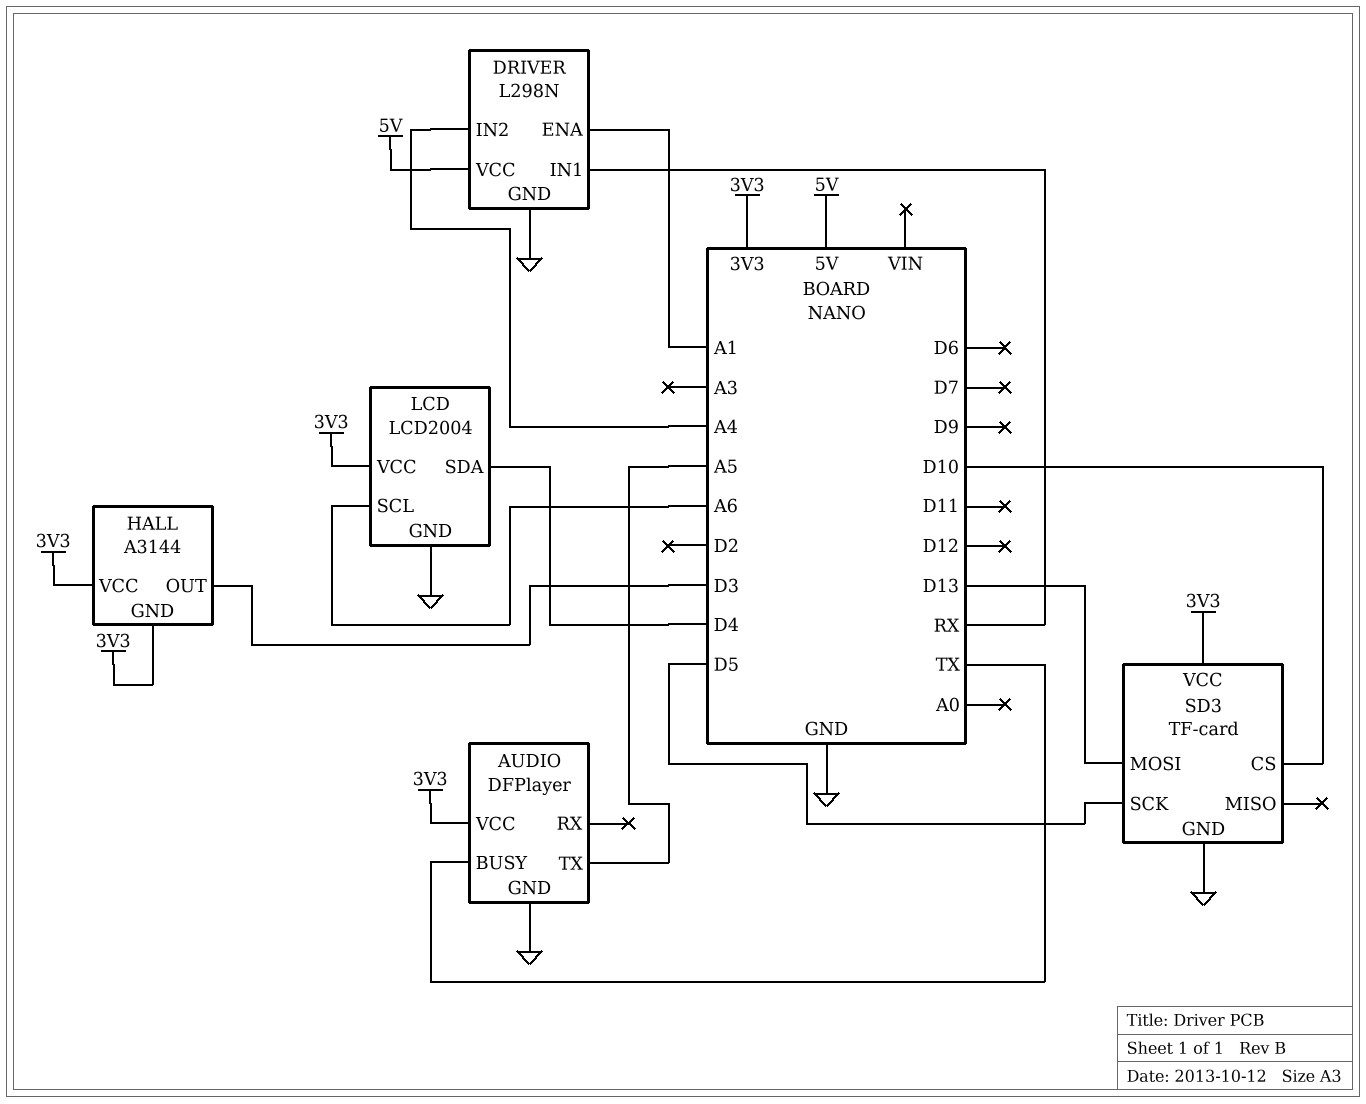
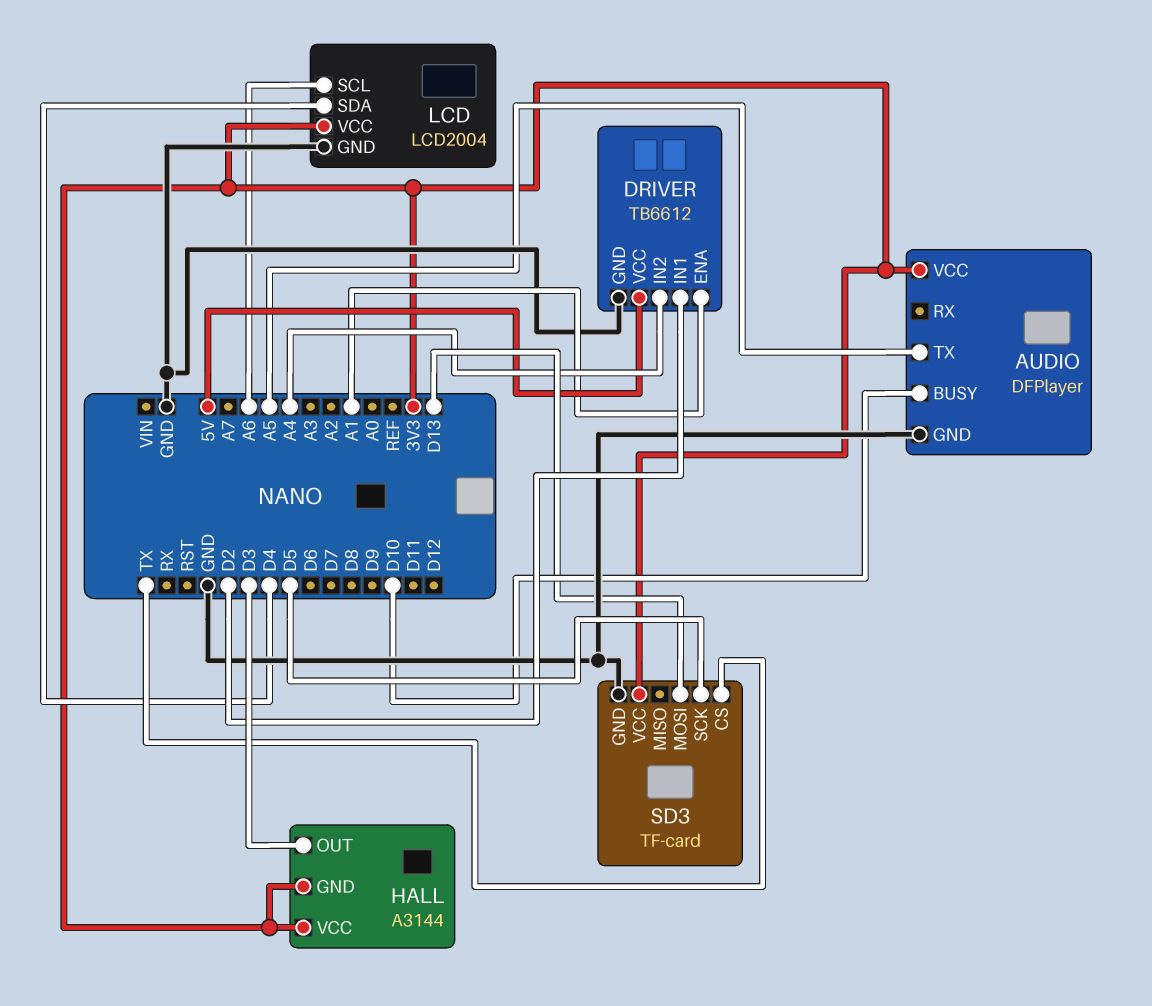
AUDIO pin BUSY: TX -> D10
DRIVER: L298N -> TB6612
DRIVER pin IN1: RX -> D2
SD3 pin CS: D10 -> TX

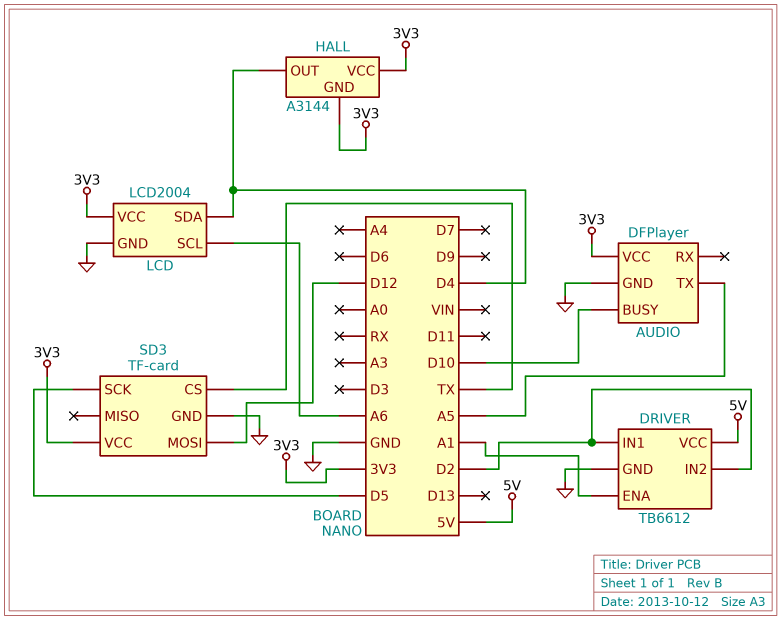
DRIVER pin IN2: A4 -> D2
HALL pin OUT: D3 -> D4
SD3 pin MOSI: D13 -> D12

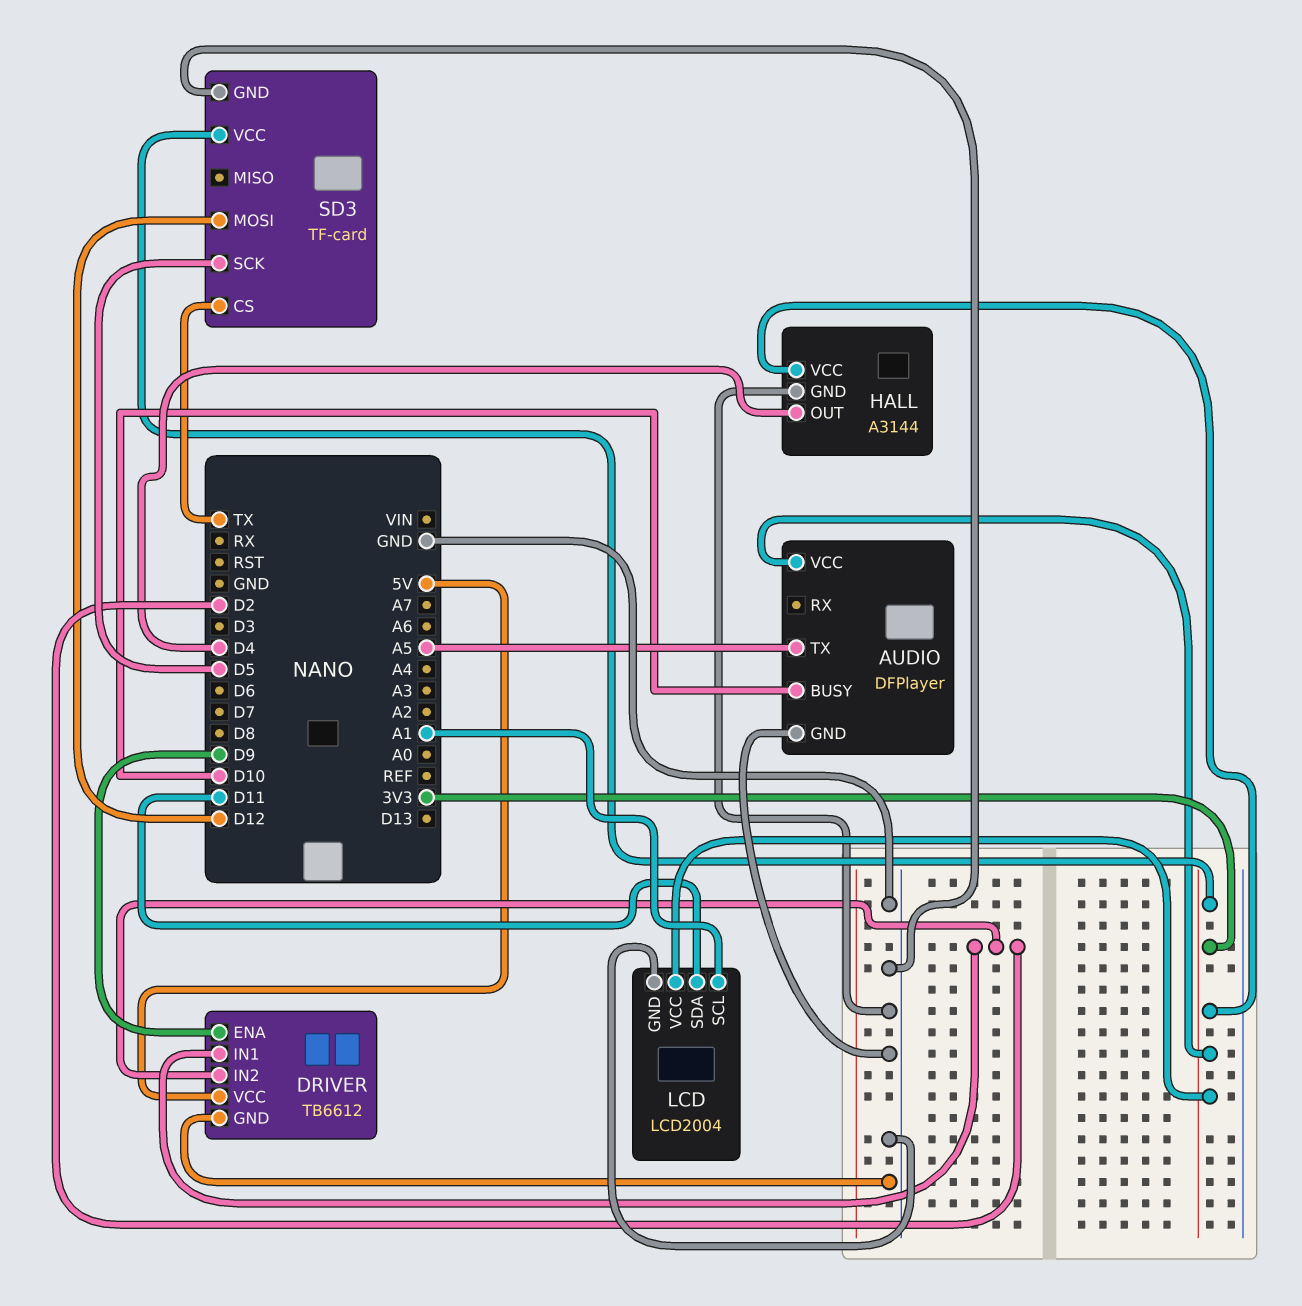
DRIVER pin ENA: A1 -> D9
HALL pin GND: 3V3 -> GND
LCD pin SCL: A6 -> A1
LCD pin SDA: D4 -> D11

